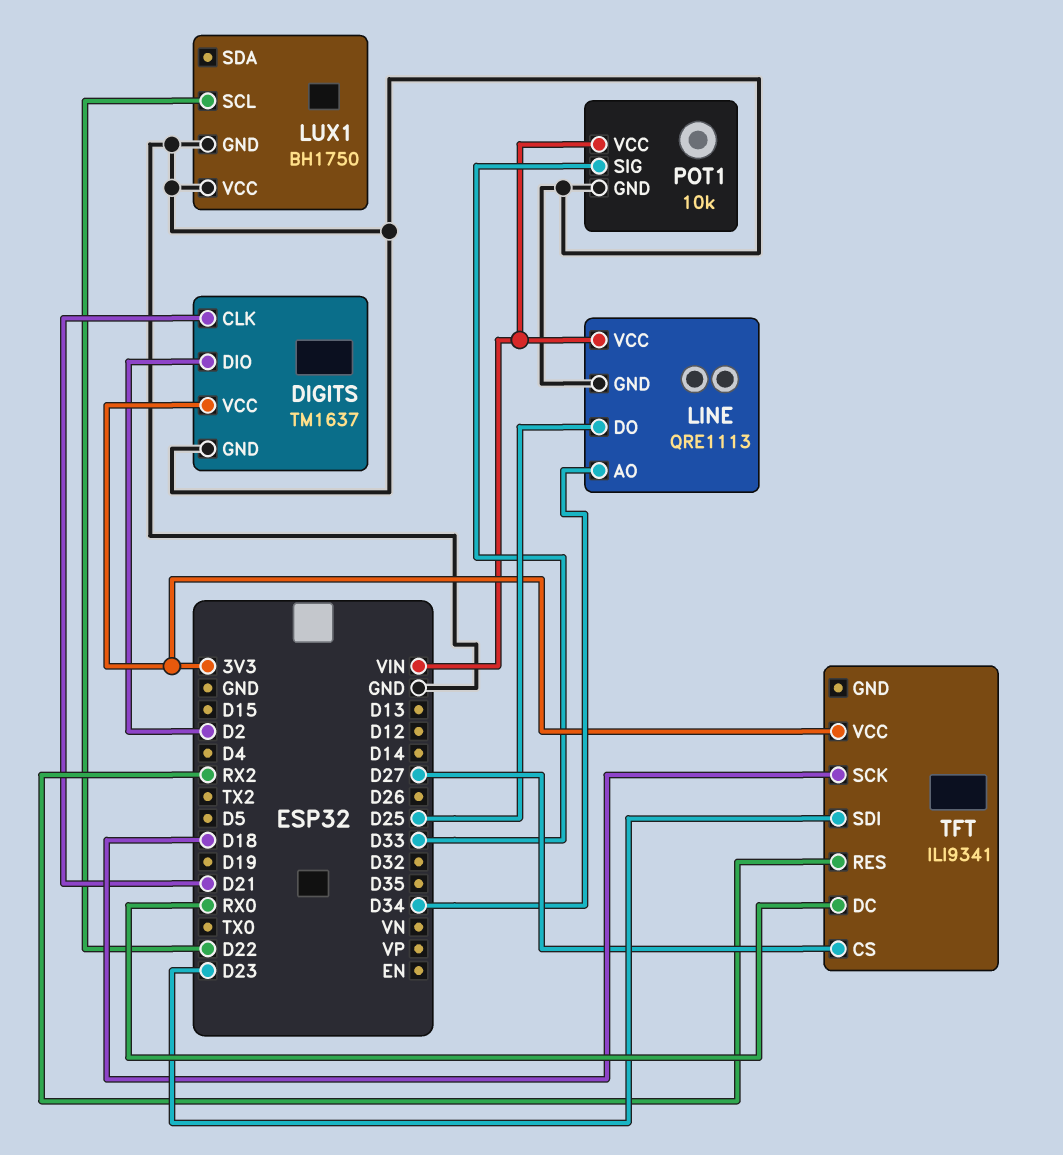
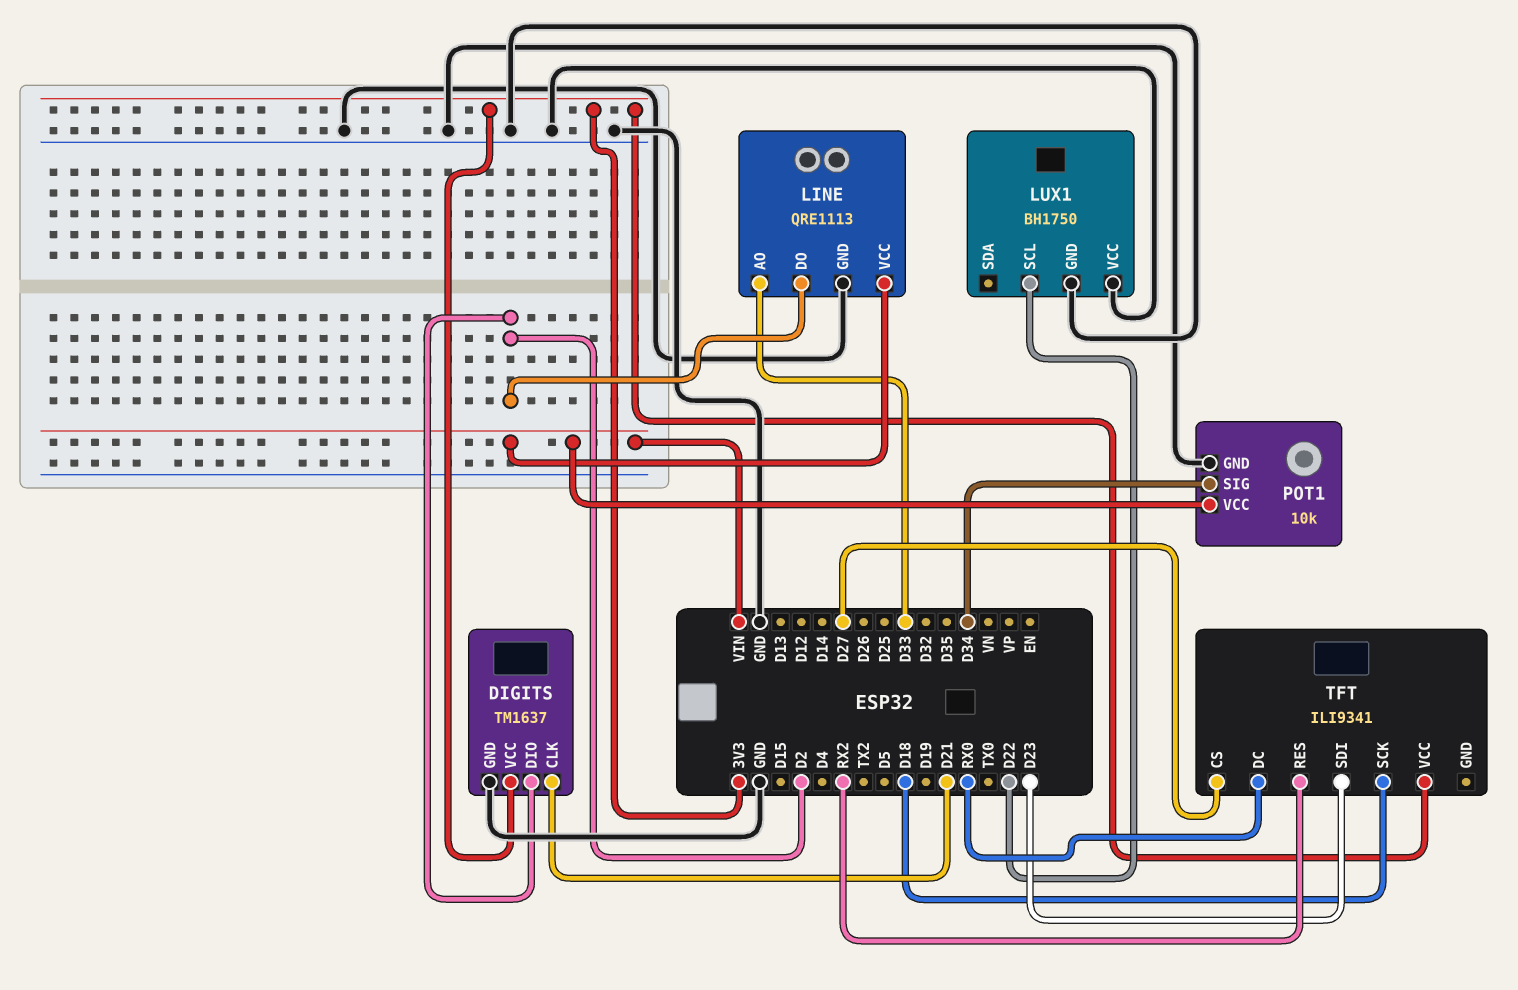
LINE pin AO: D34 -> D33
LINE pin DO: D25 -> D2
POT1 pin SIG: D33 -> D34

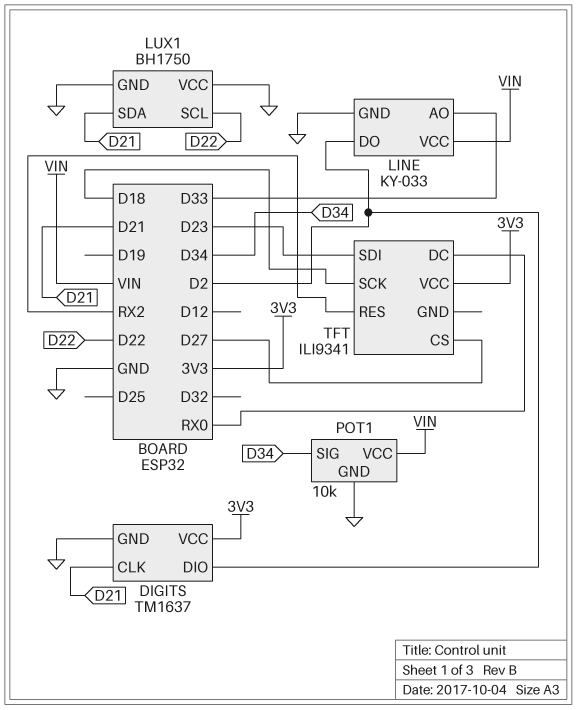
LINE: QRE1113 -> KY-033
LUX1 pin SDA: none -> D21

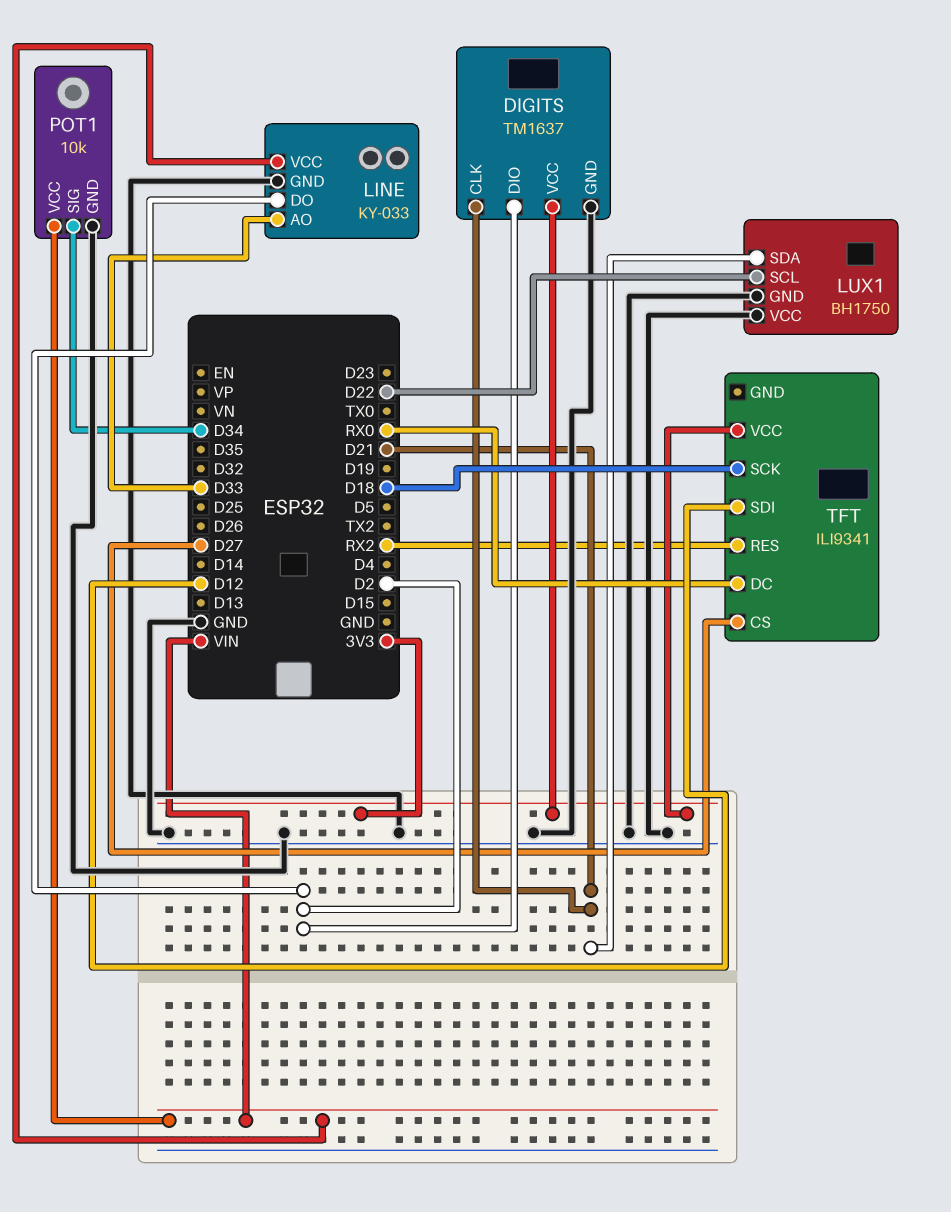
TFT pin SDI: D23 -> D12

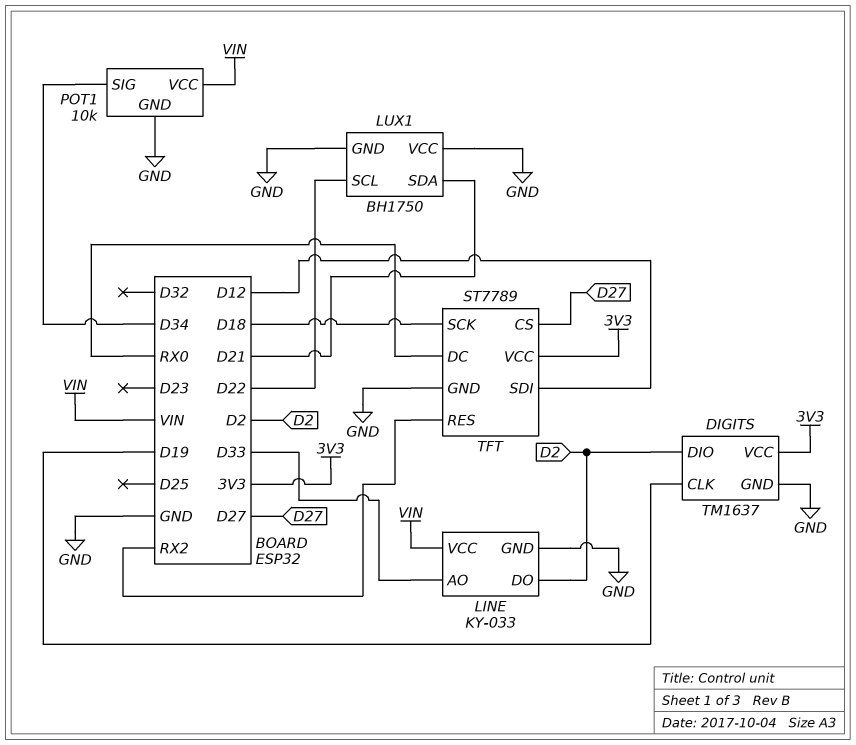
DIGITS pin CLK: D21 -> D19
TFT: ILI9341 -> ST7789
TFT pin GND: none -> GND

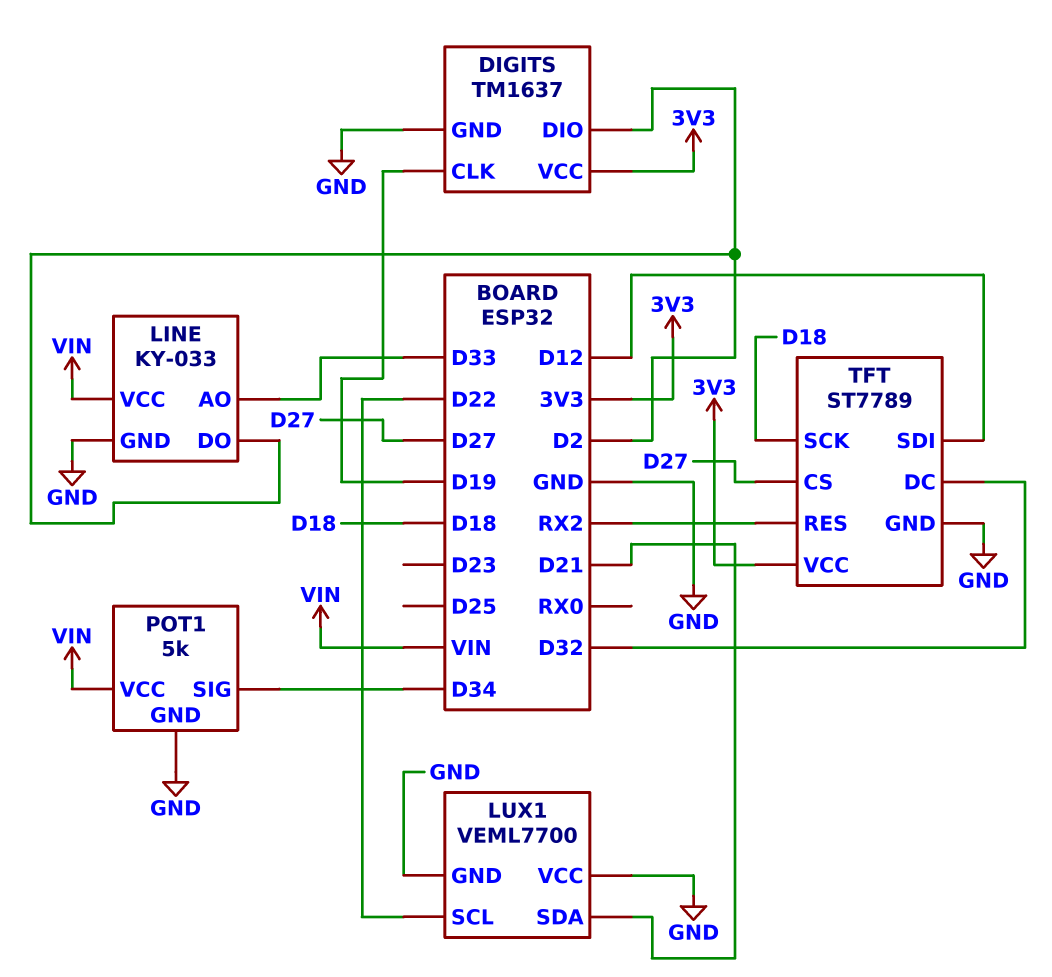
LUX1: BH1750 -> VEML7700
POT1: 10k -> 5k
TFT pin DC: RX0 -> D32

